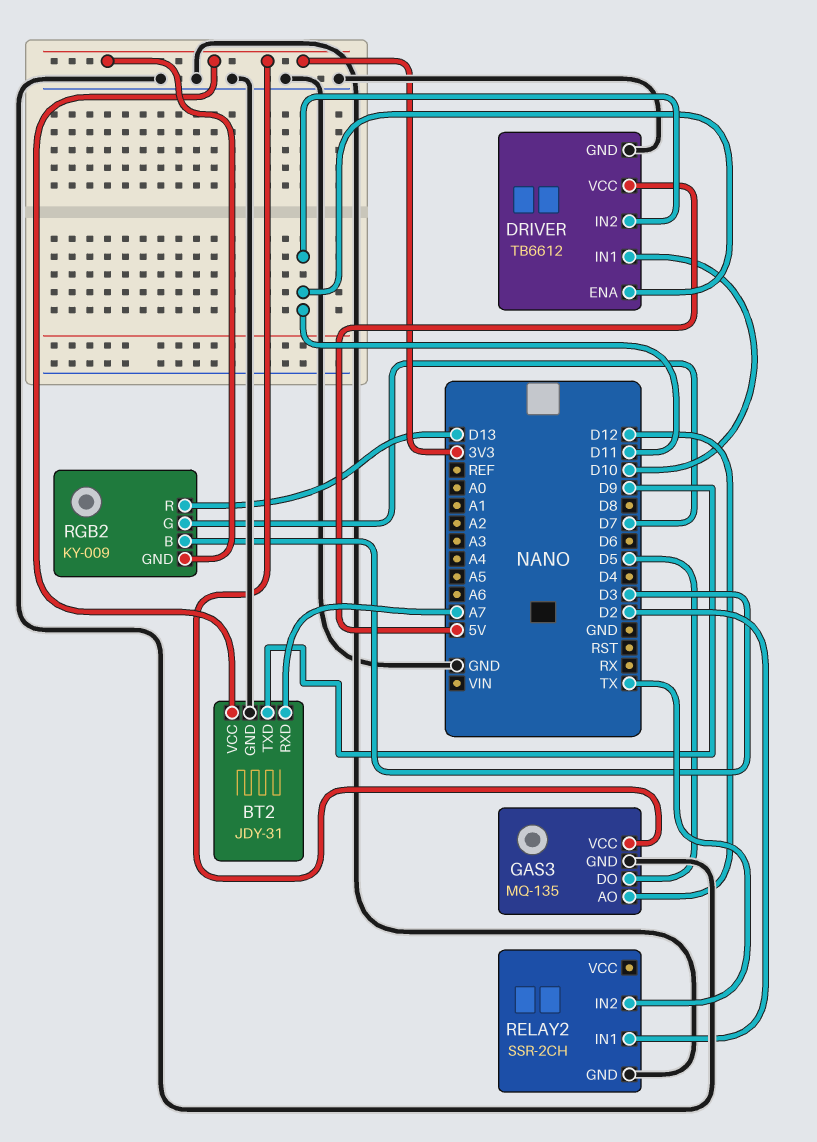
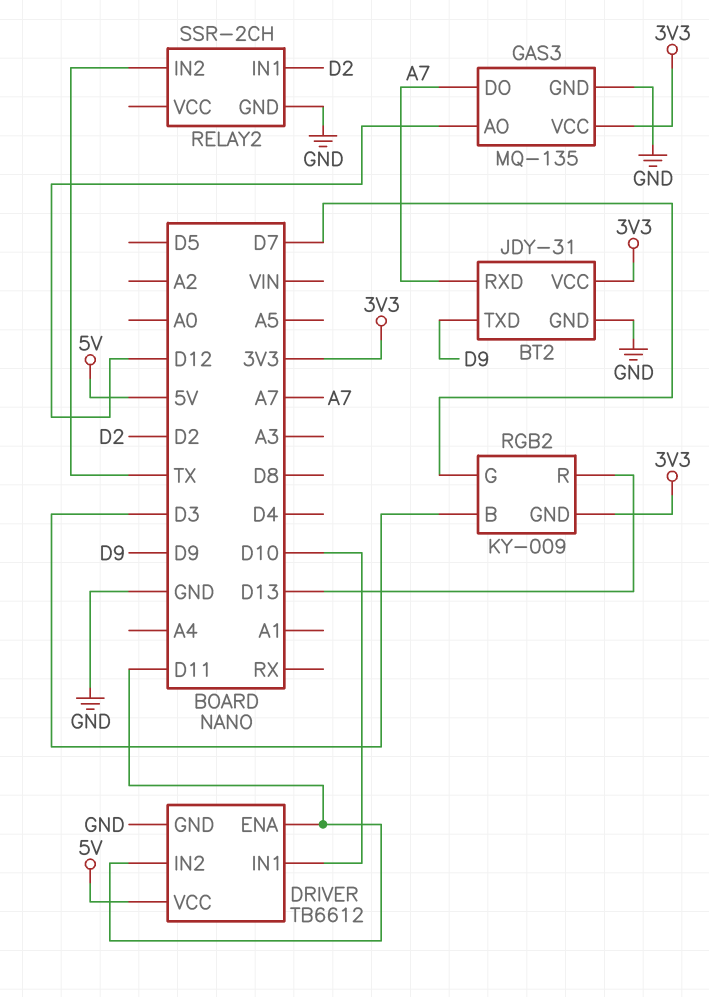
GAS3 pin DO: D5 -> A7

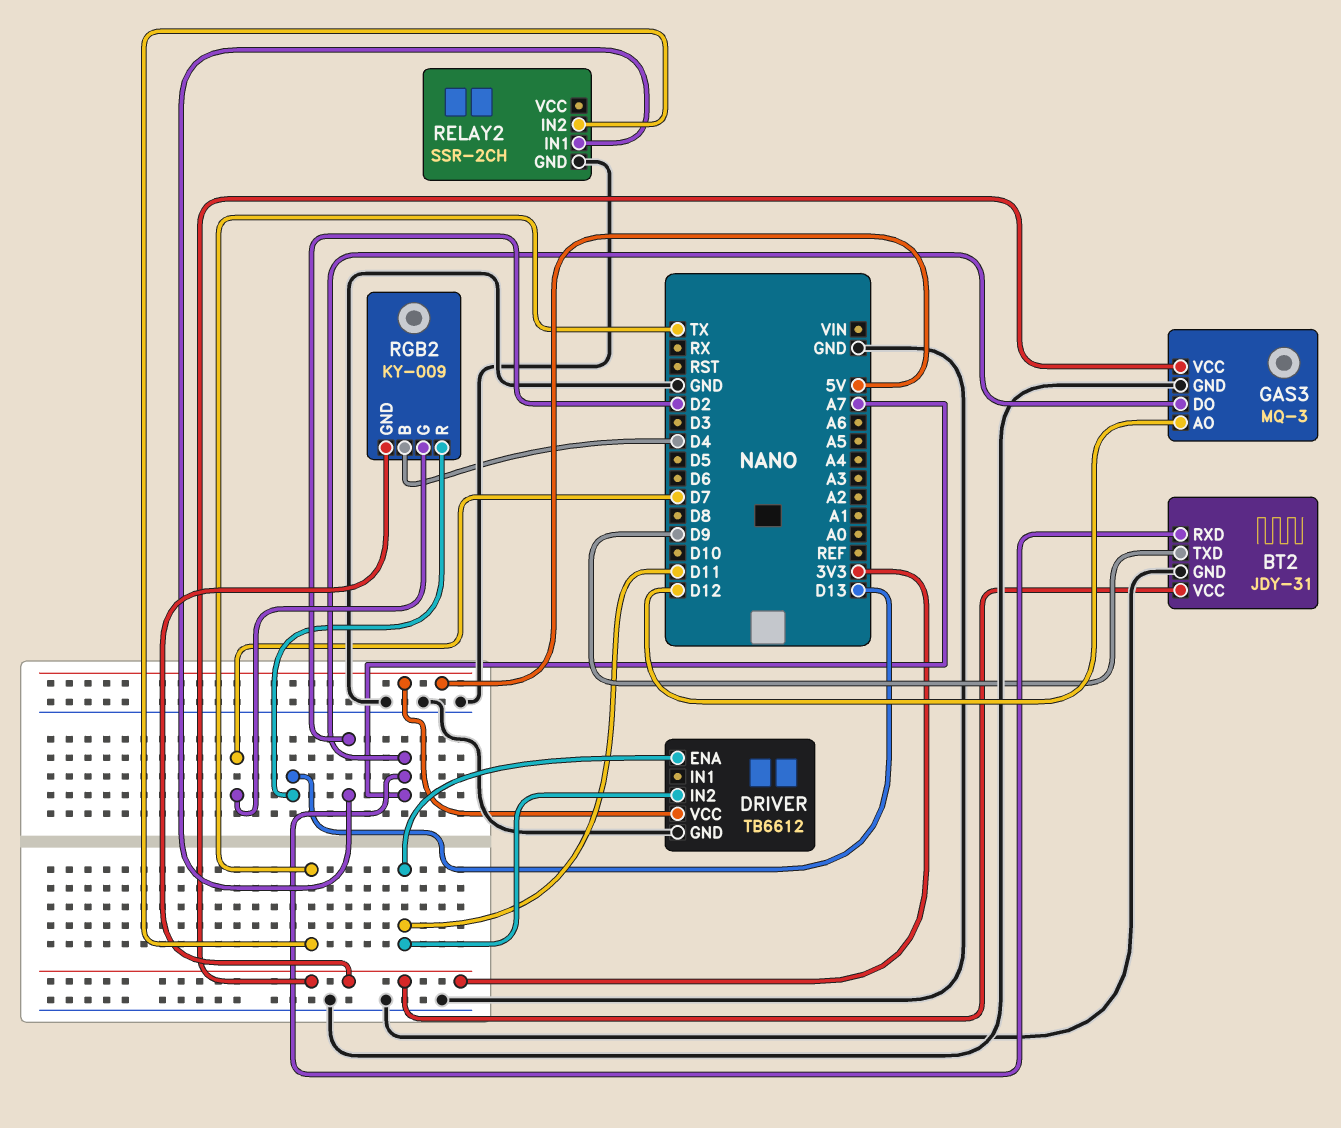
DRIVER pin IN1: D10 -> none
GAS3: MQ-135 -> MQ-3
RGB2 pin B: D3 -> D4

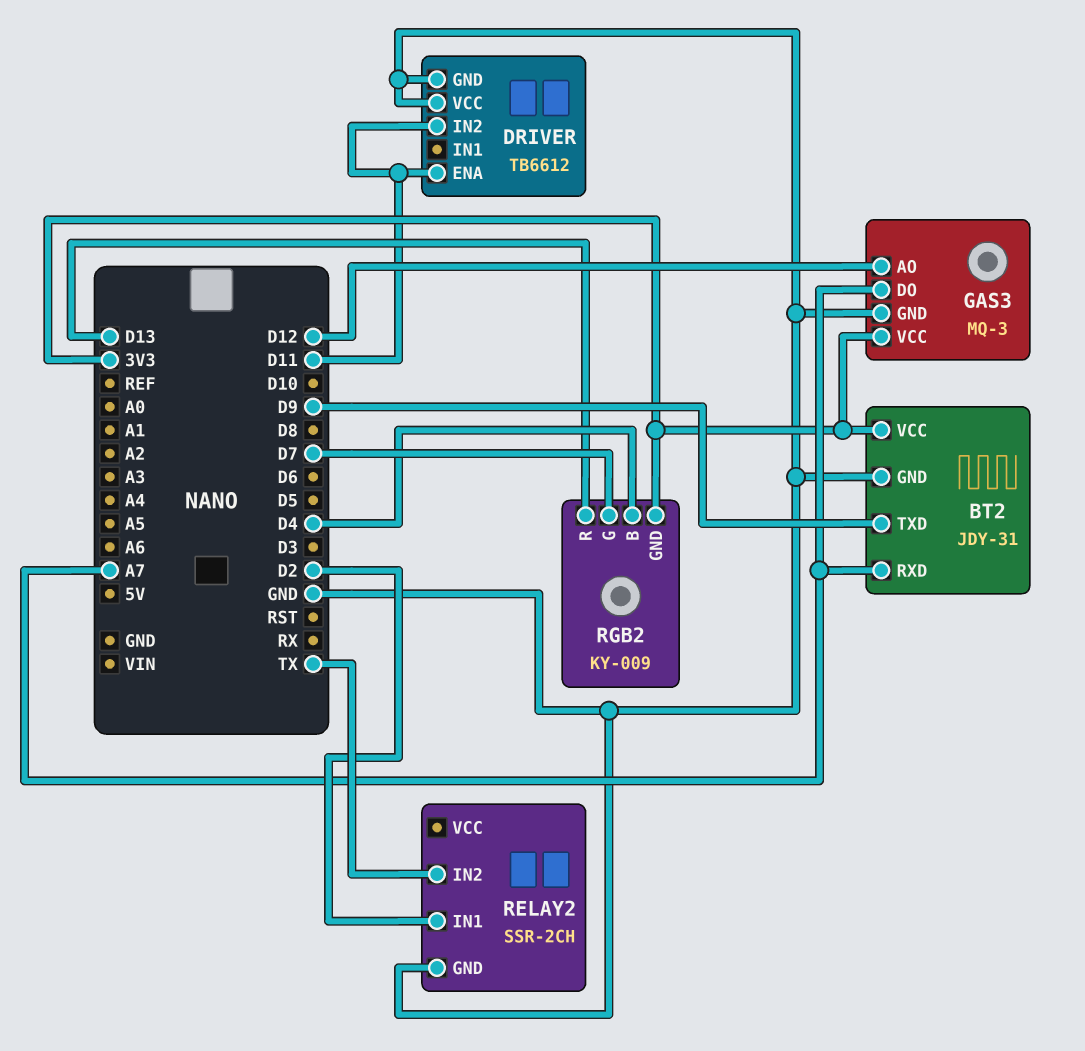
DRIVER pin VCC: 5V -> GND

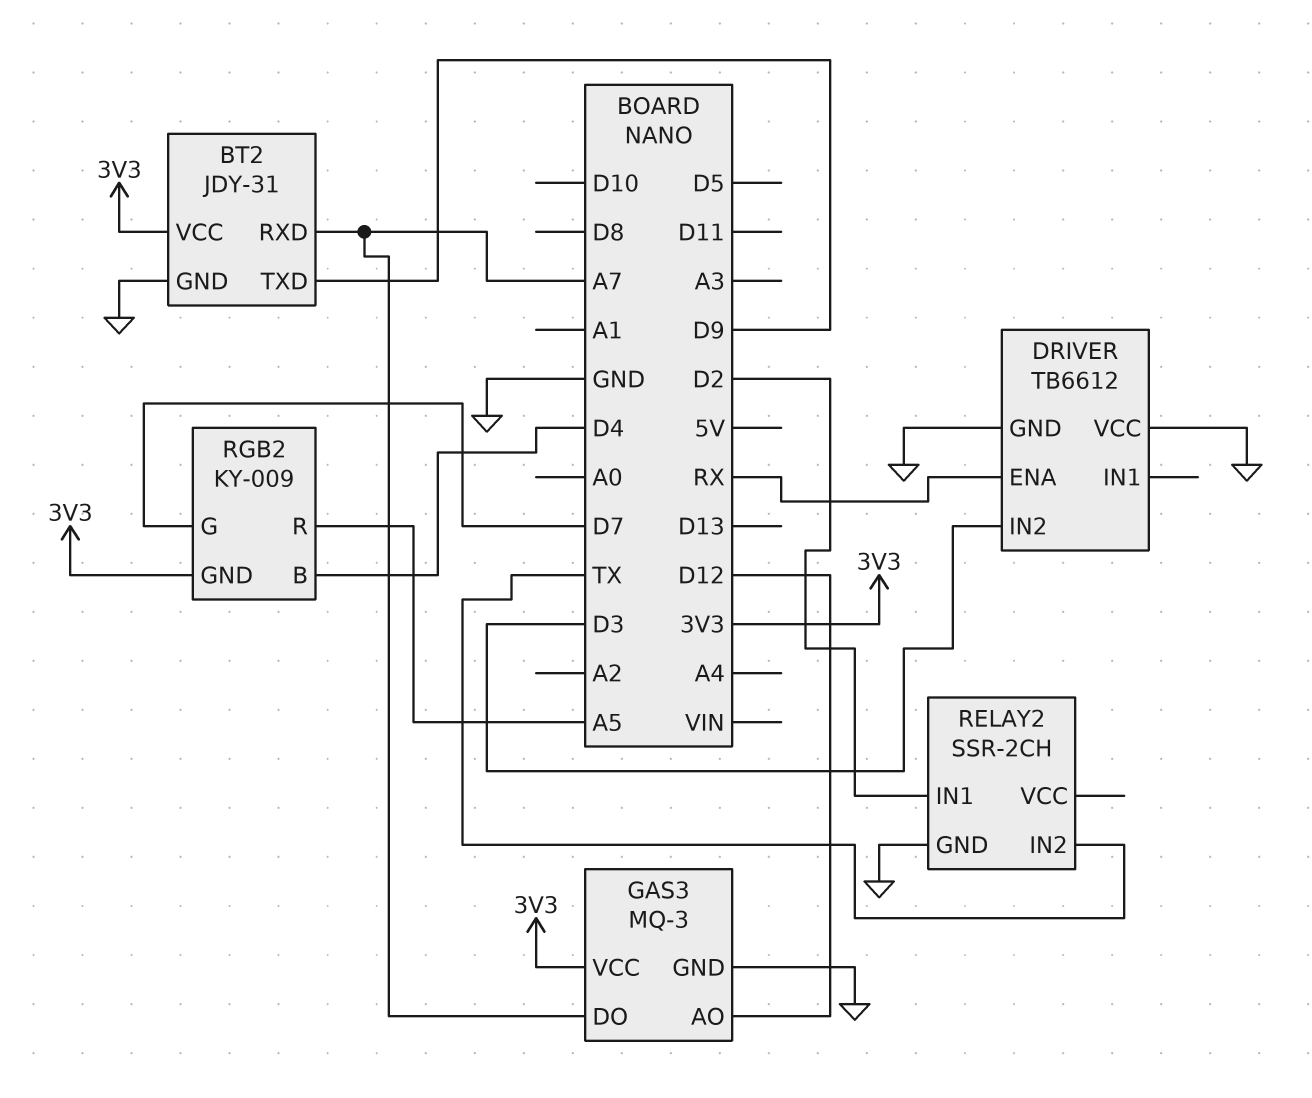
DRIVER pin ENA: D11 -> RX
DRIVER pin IN2: D11 -> D3
RGB2 pin R: D13 -> A5

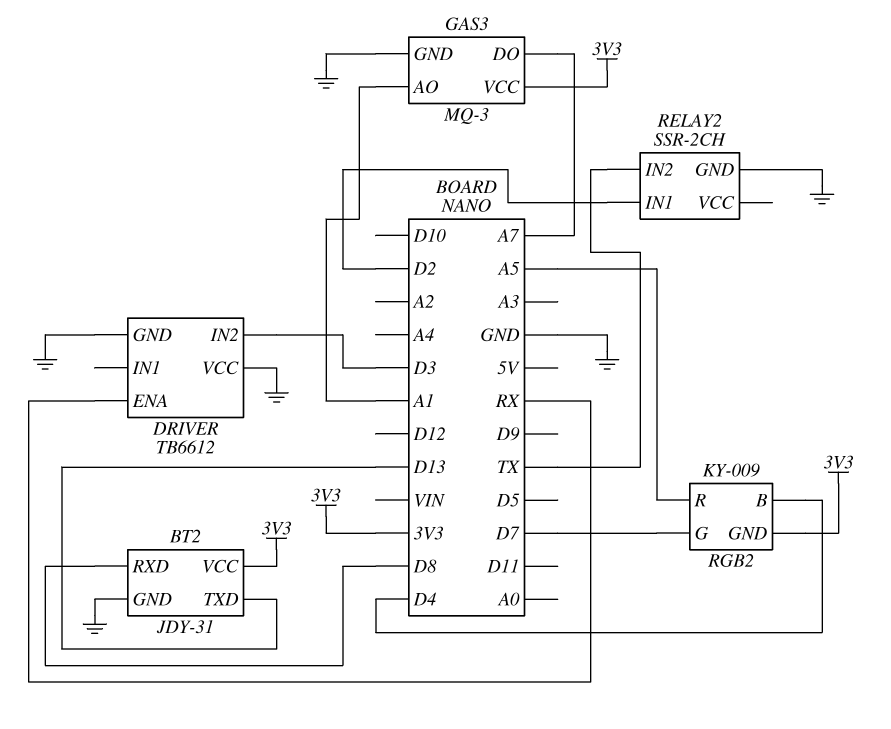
BT2 pin RXD: A7 -> D8
BT2 pin TXD: D9 -> D13
GAS3 pin AO: D12 -> A1

